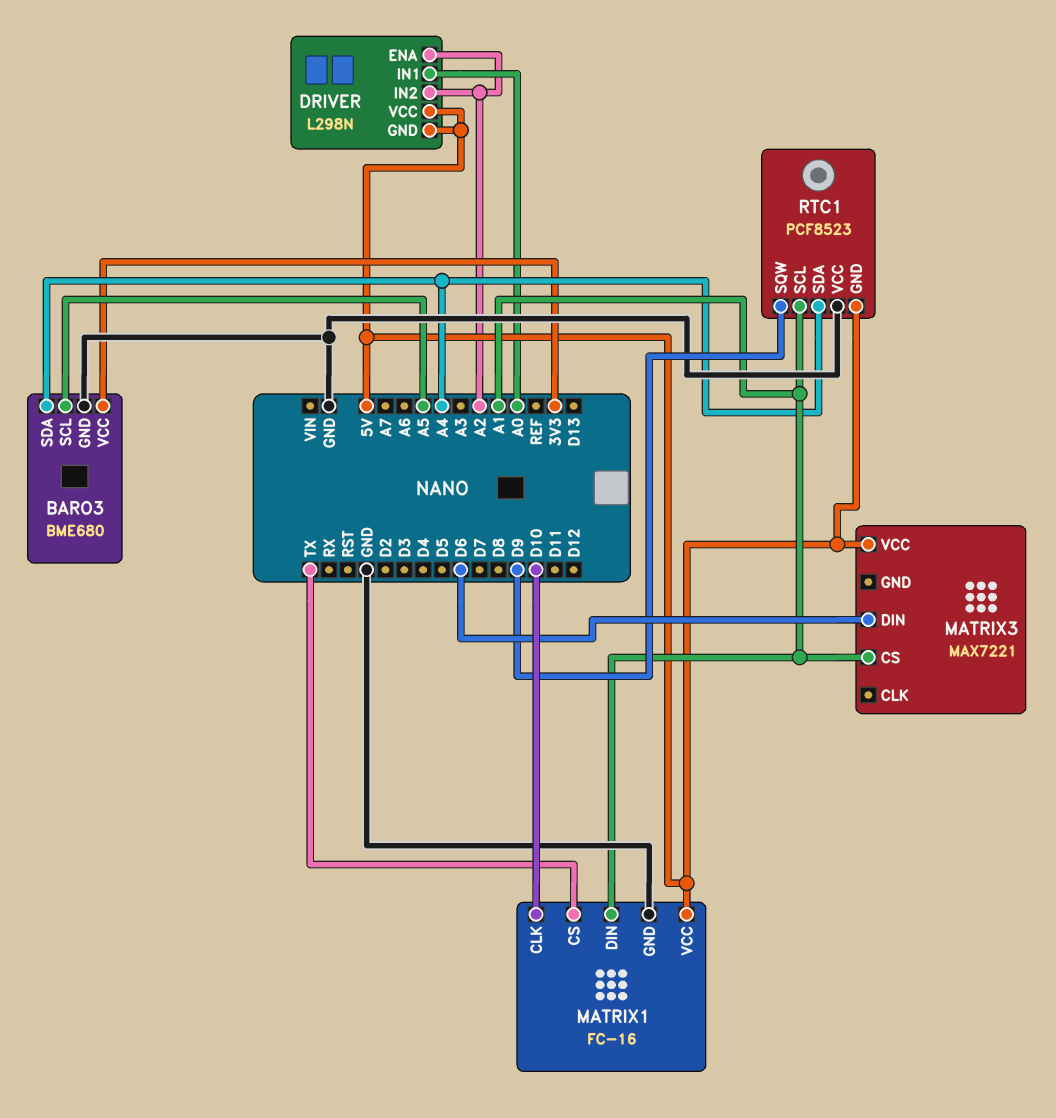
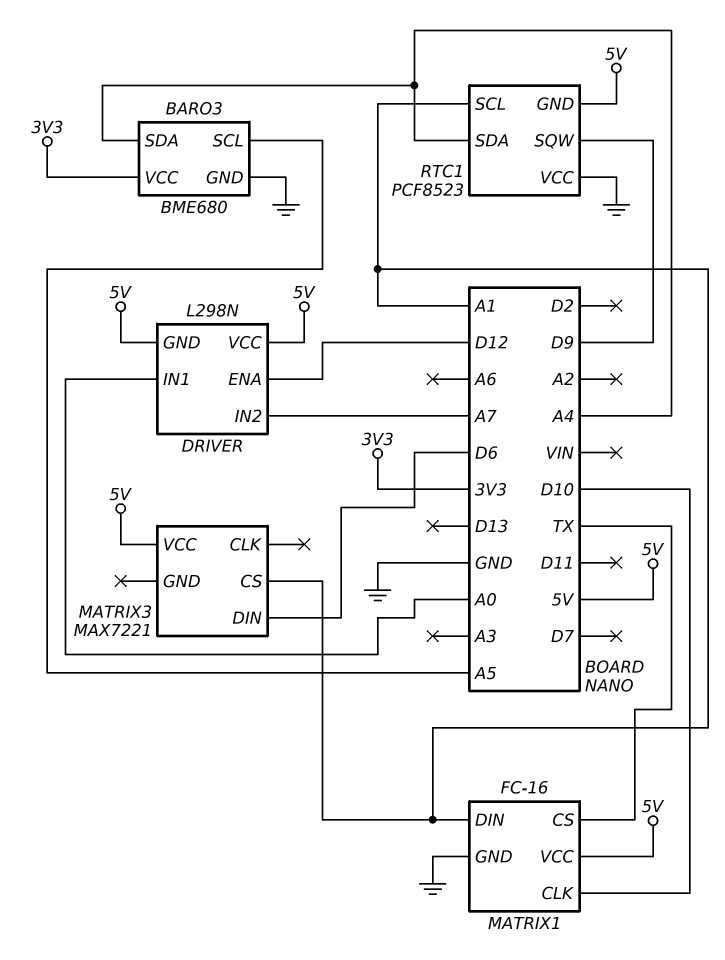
DRIVER pin ENA: A2 -> D12
DRIVER pin IN2: A2 -> A7

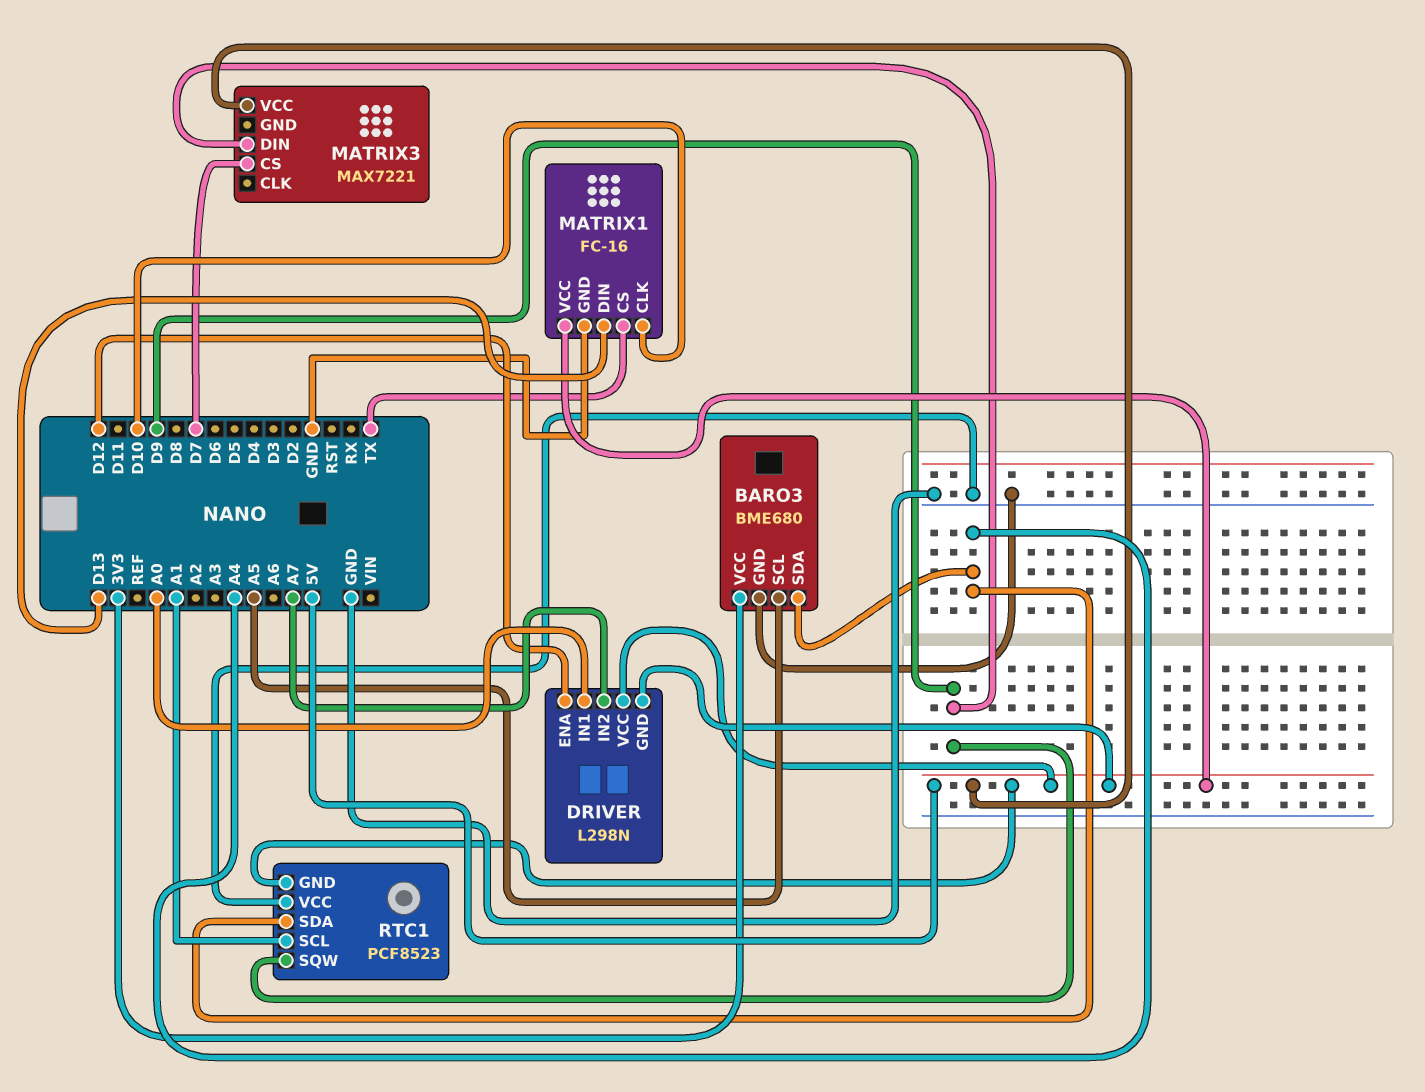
MATRIX1 pin DIN: A1 -> D13
MATRIX3 pin CS: A1 -> D7
MATRIX3 pin DIN: D6 -> D9

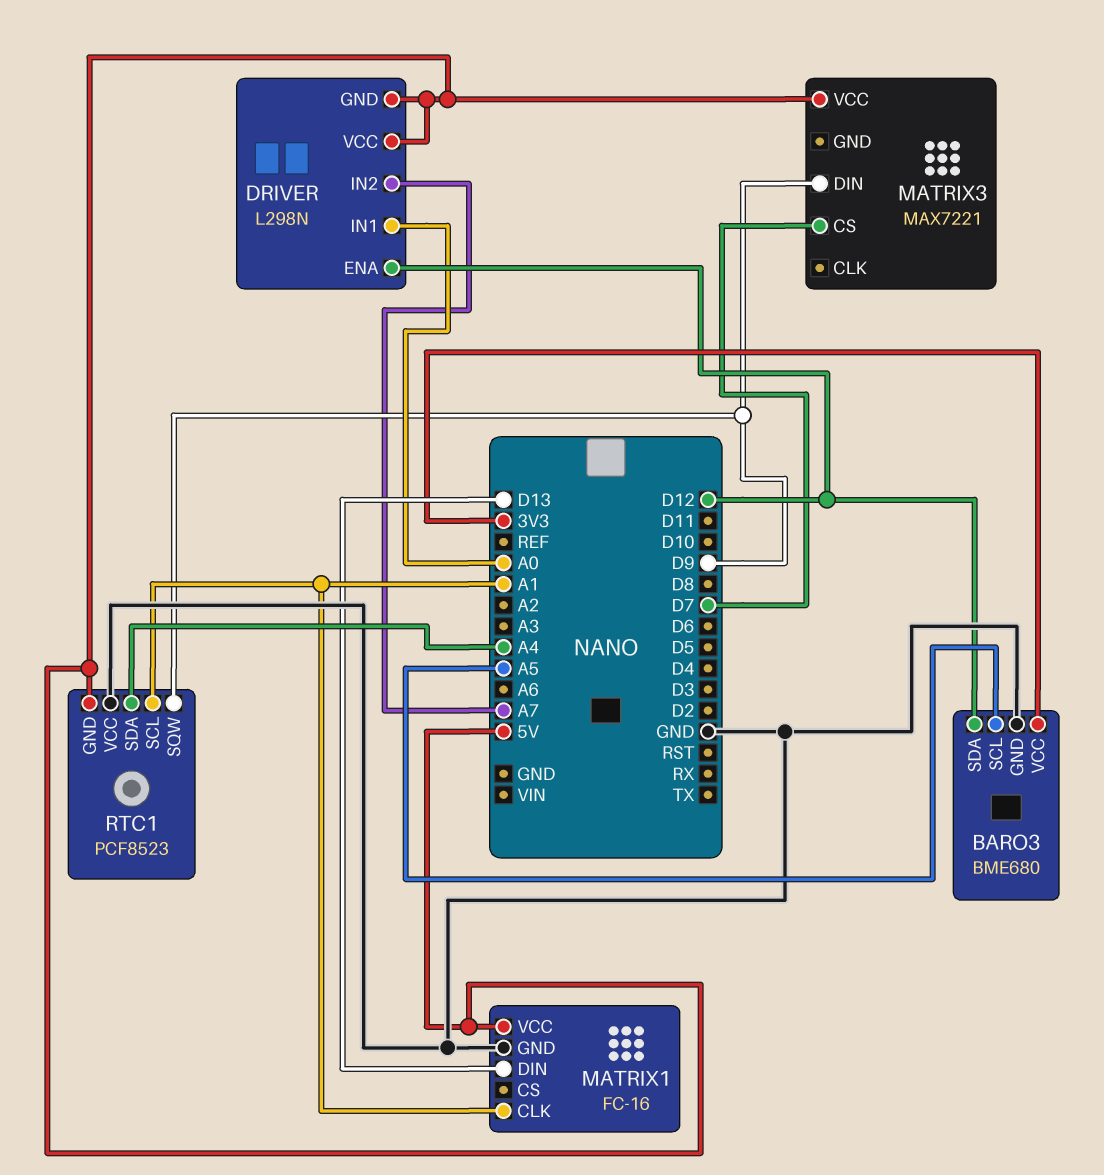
BARO3 pin SDA: A4 -> D12
MATRIX1 pin CLK: D10 -> A1
MATRIX1 pin CS: TX -> none

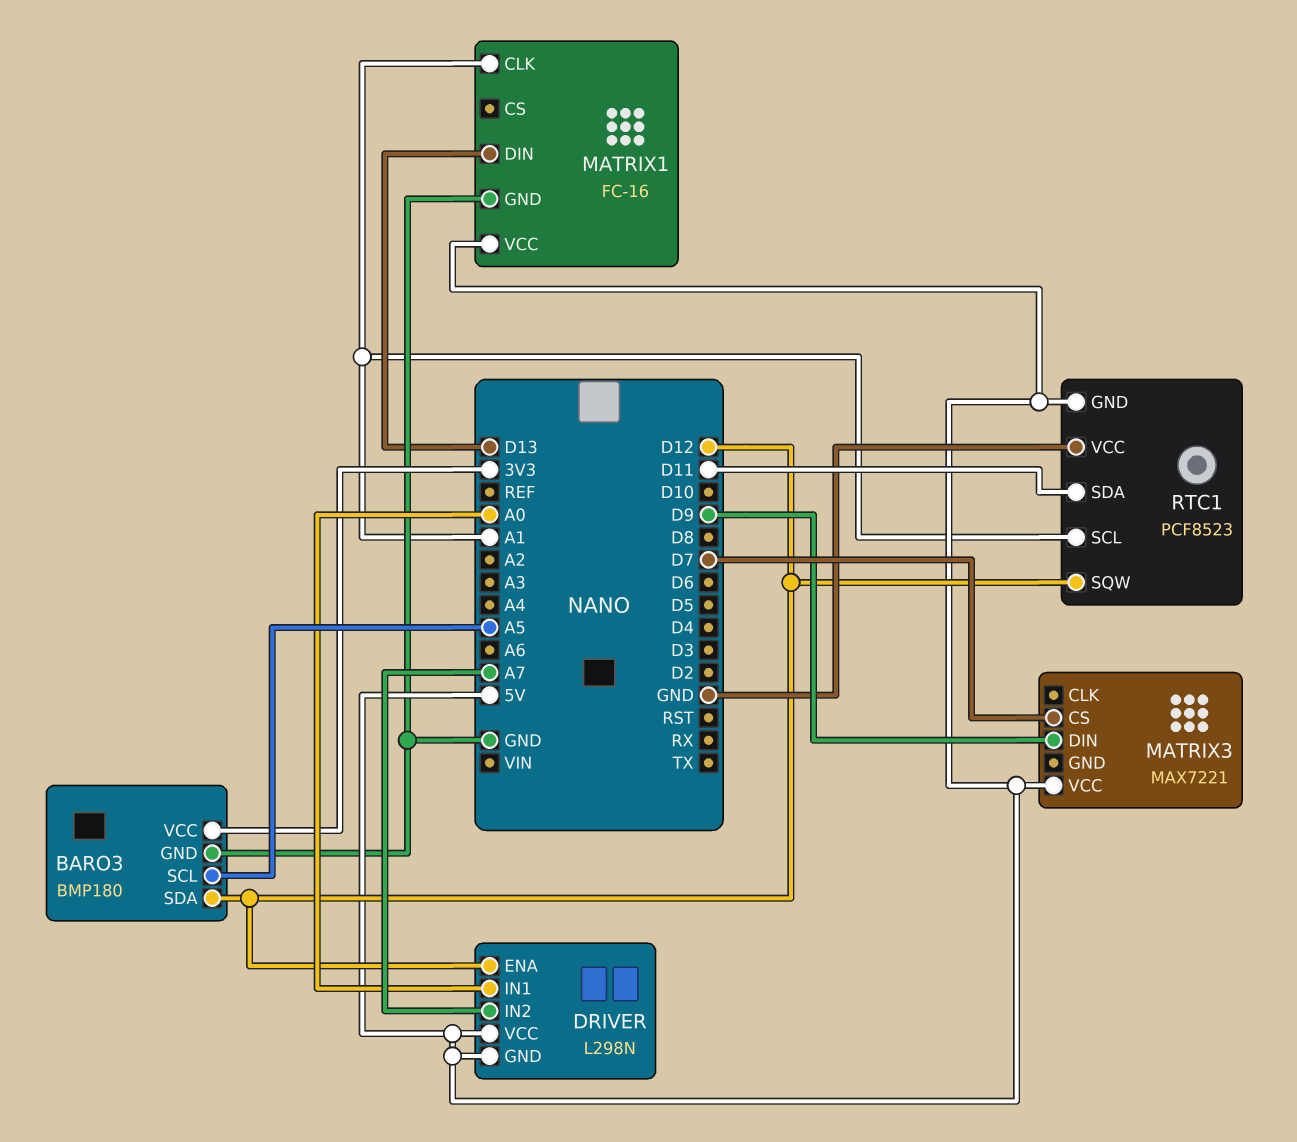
BARO3: BME680 -> BMP180
RTC1 pin SDA: A4 -> D11
RTC1 pin SQW: D9 -> D12

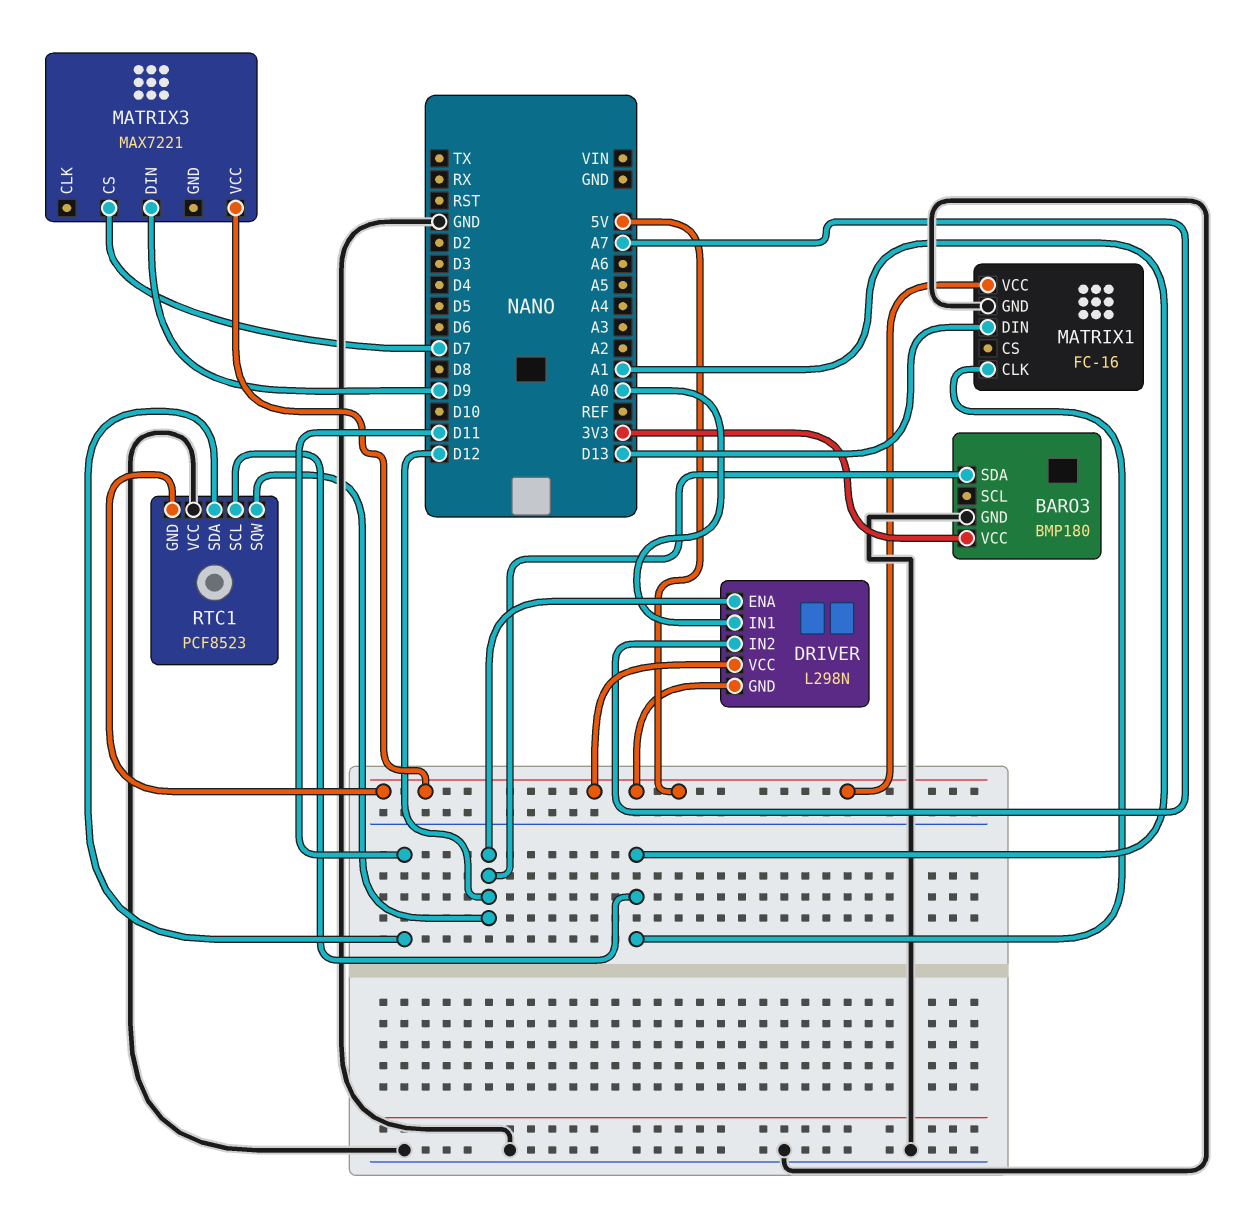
BARO3 pin SCL: A5 -> none

